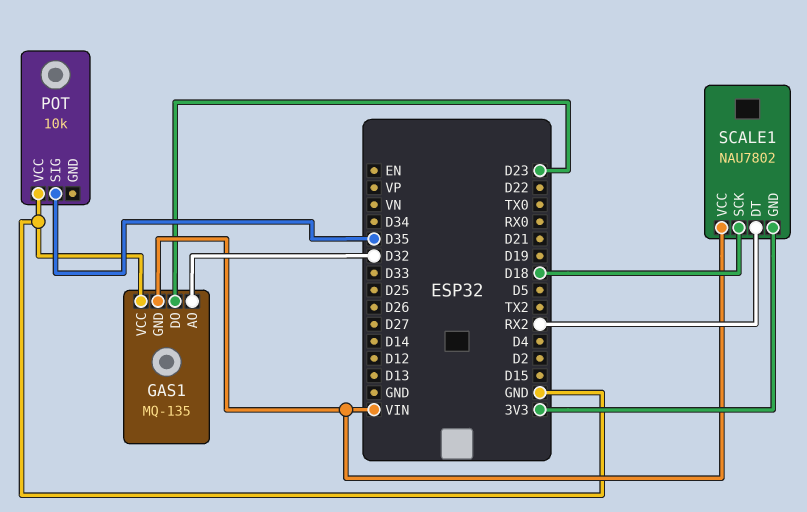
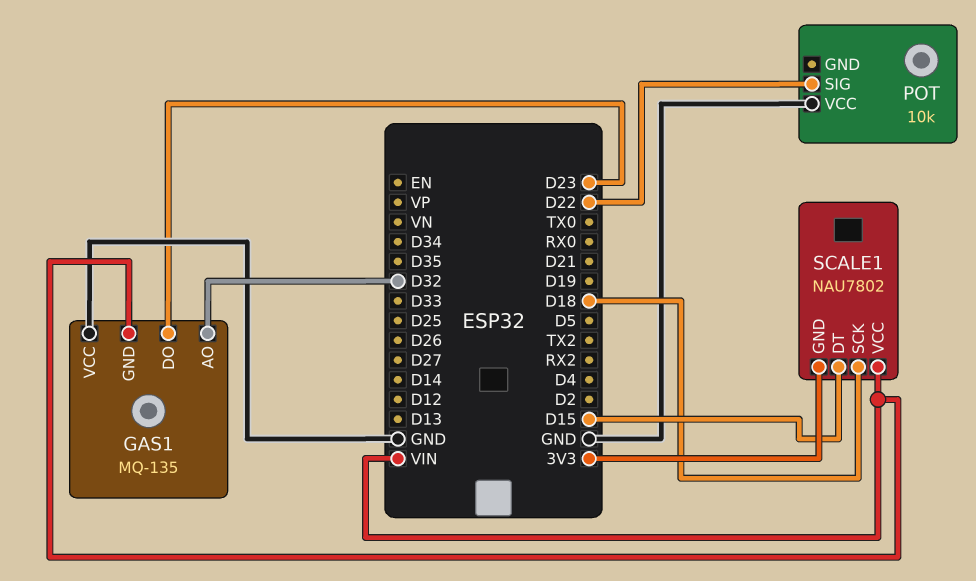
POT pin SIG: D35 -> D22
SCALE1 pin DT: RX2 -> D15

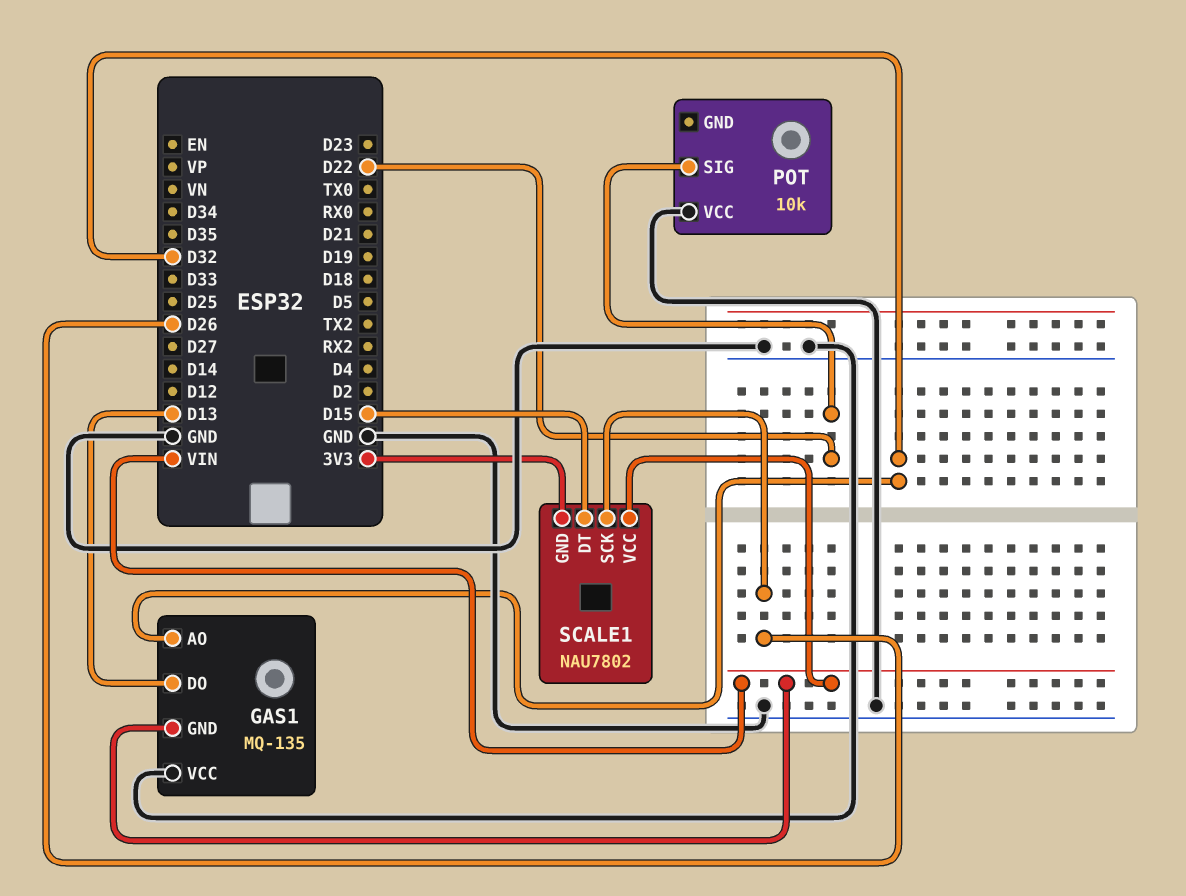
GAS1 pin DO: D23 -> D13
SCALE1 pin SCK: D18 -> D26

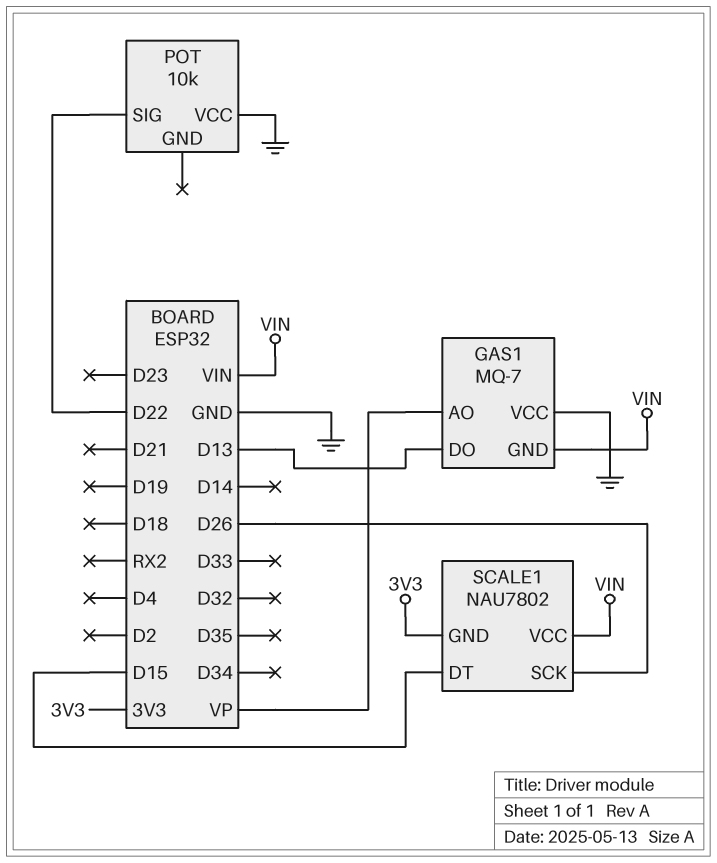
GAS1: MQ-135 -> MQ-7
GAS1 pin AO: D32 -> VP

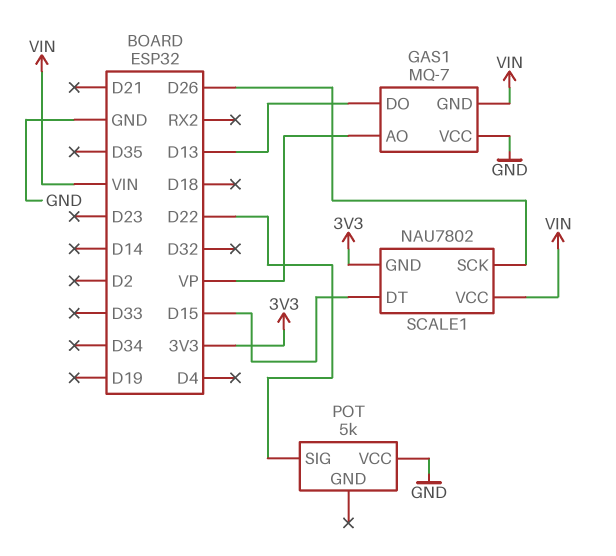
POT: 10k -> 5k

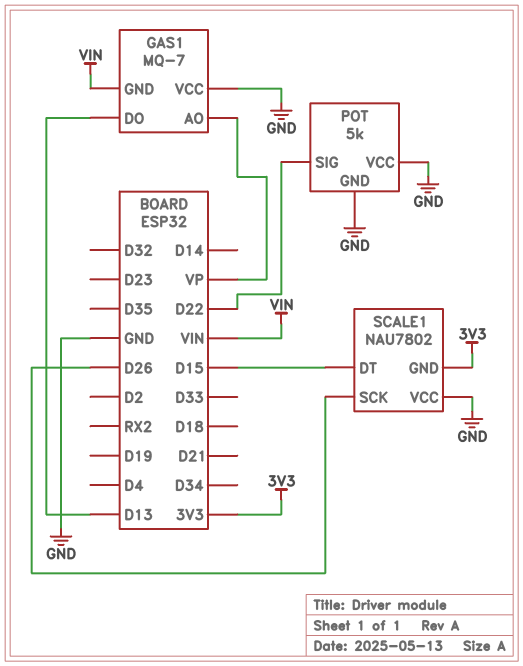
POT pin GND: none -> GND
SCALE1 pin VCC: VIN -> GND

